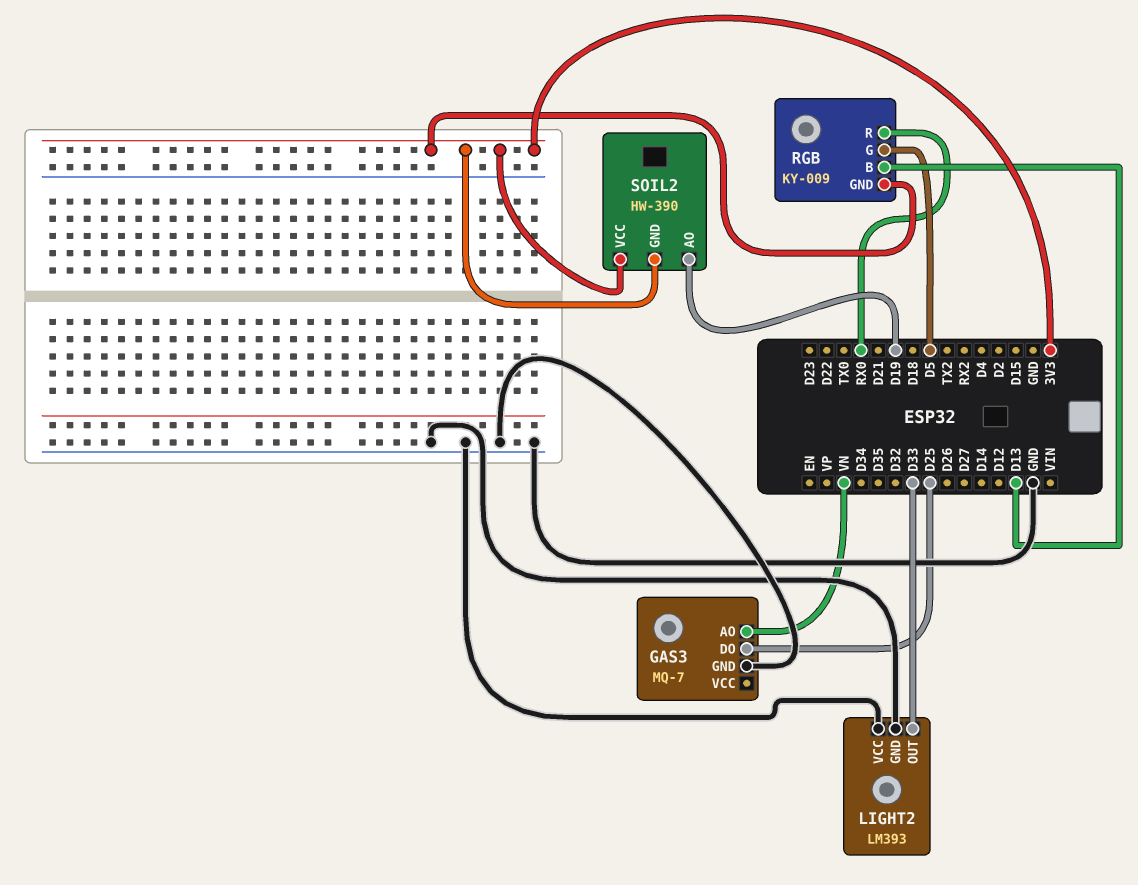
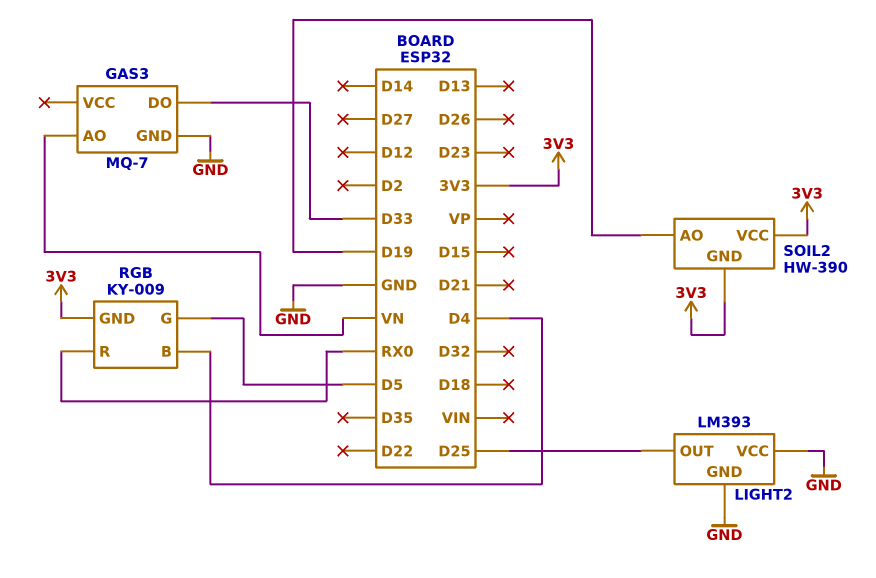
GAS3 pin DO: D25 -> D33
LIGHT2 pin OUT: D33 -> D25
RGB pin B: D13 -> D4

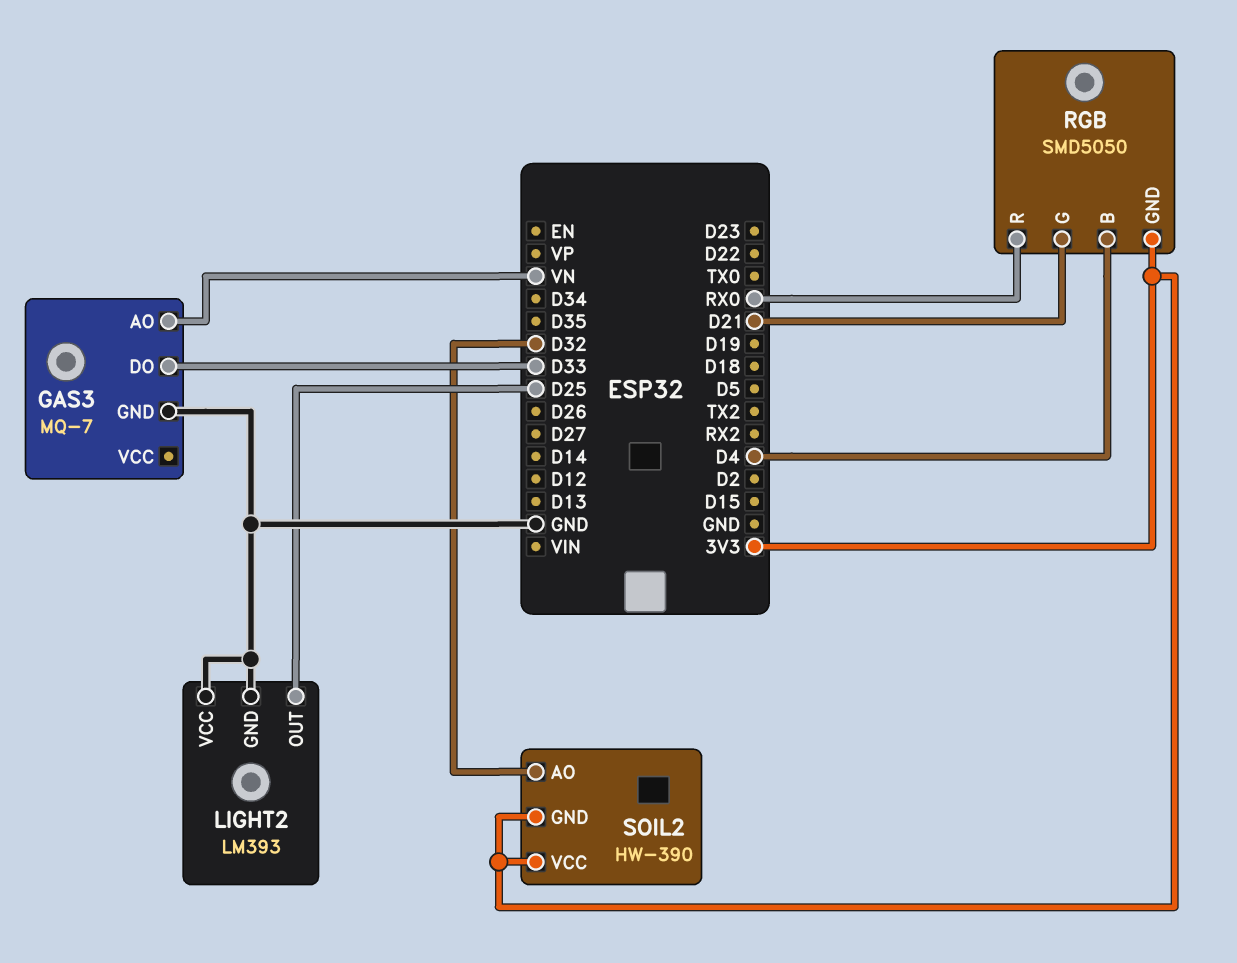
RGB: KY-009 -> SMD5050
RGB pin G: D5 -> D21
SOIL2 pin AO: D19 -> D32

